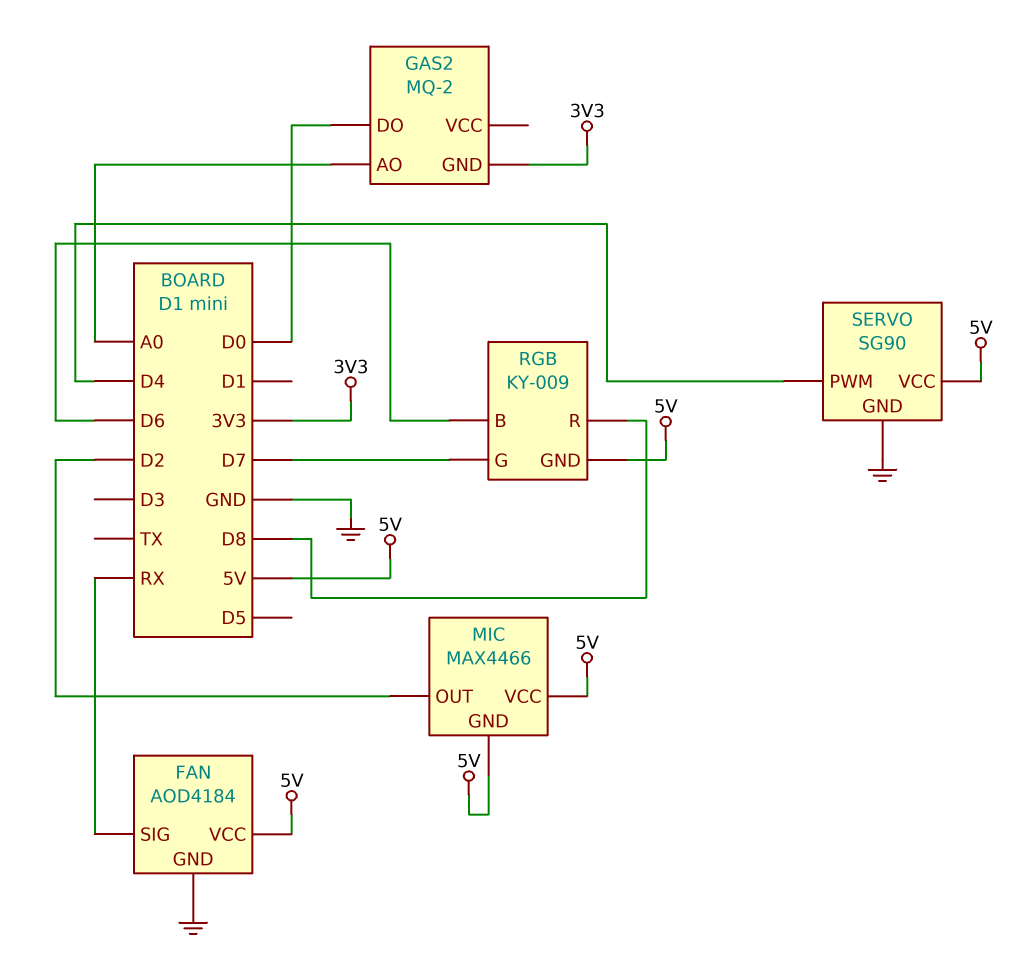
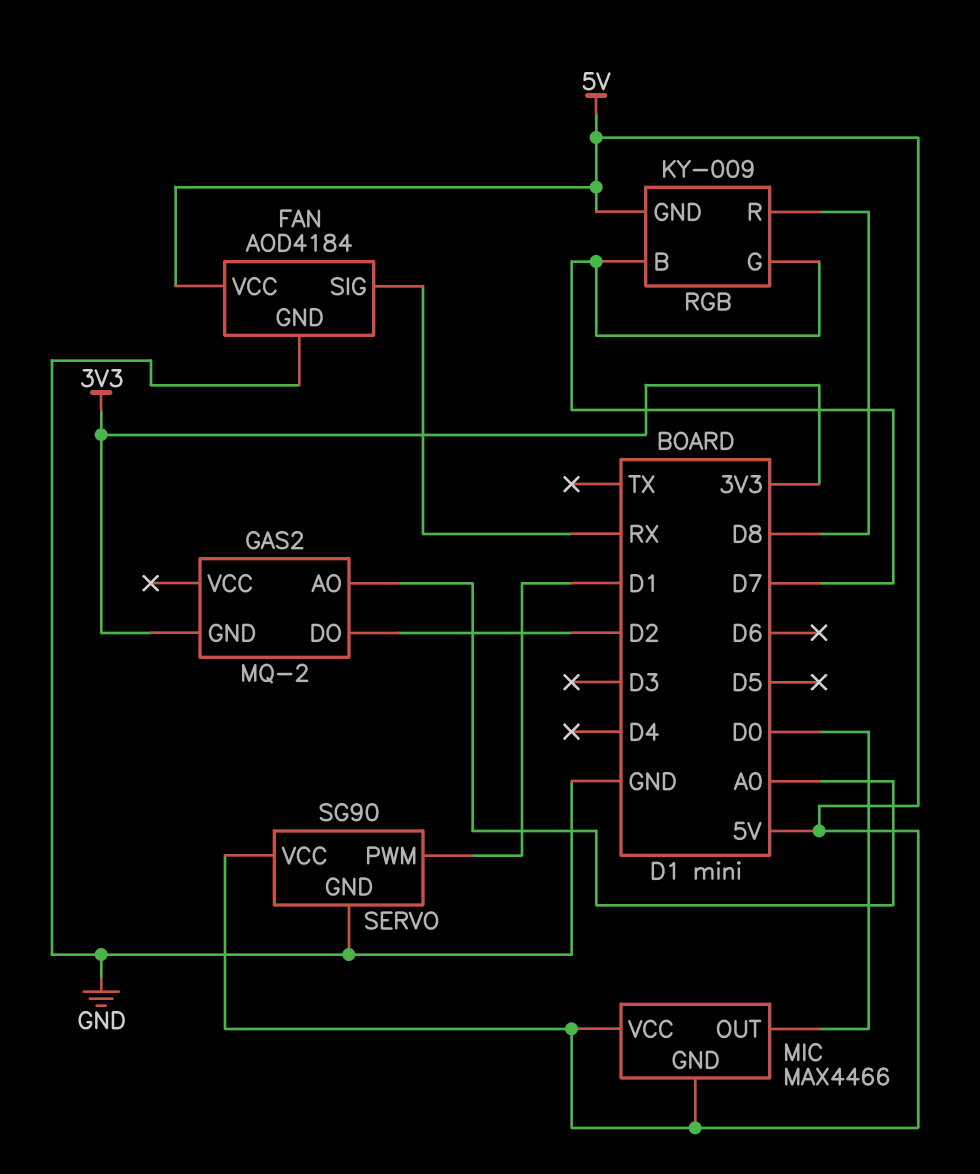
GAS2 pin DO: D0 -> D2
MIC pin OUT: D2 -> D0
RGB pin B: D6 -> D7
SERVO pin PWM: D4 -> D1

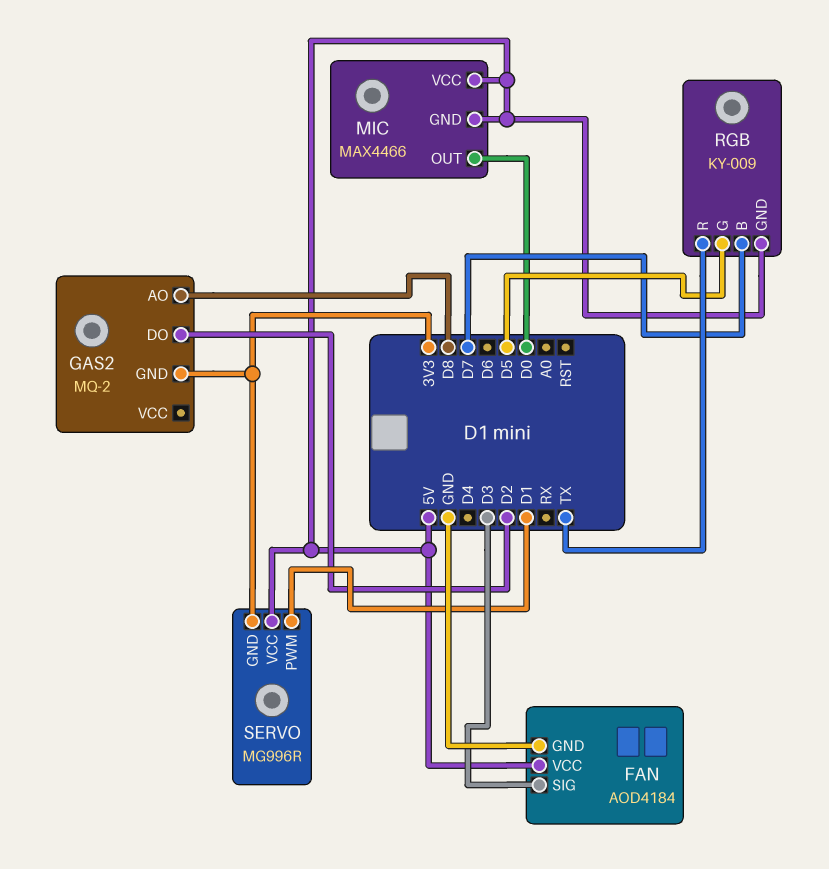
FAN pin SIG: RX -> D3
GAS2 pin AO: A0 -> D8
RGB pin G: D7 -> D5
RGB pin R: D8 -> TX
SERVO: SG90 -> MG996R
SERVO pin GND: GND -> 3V3

